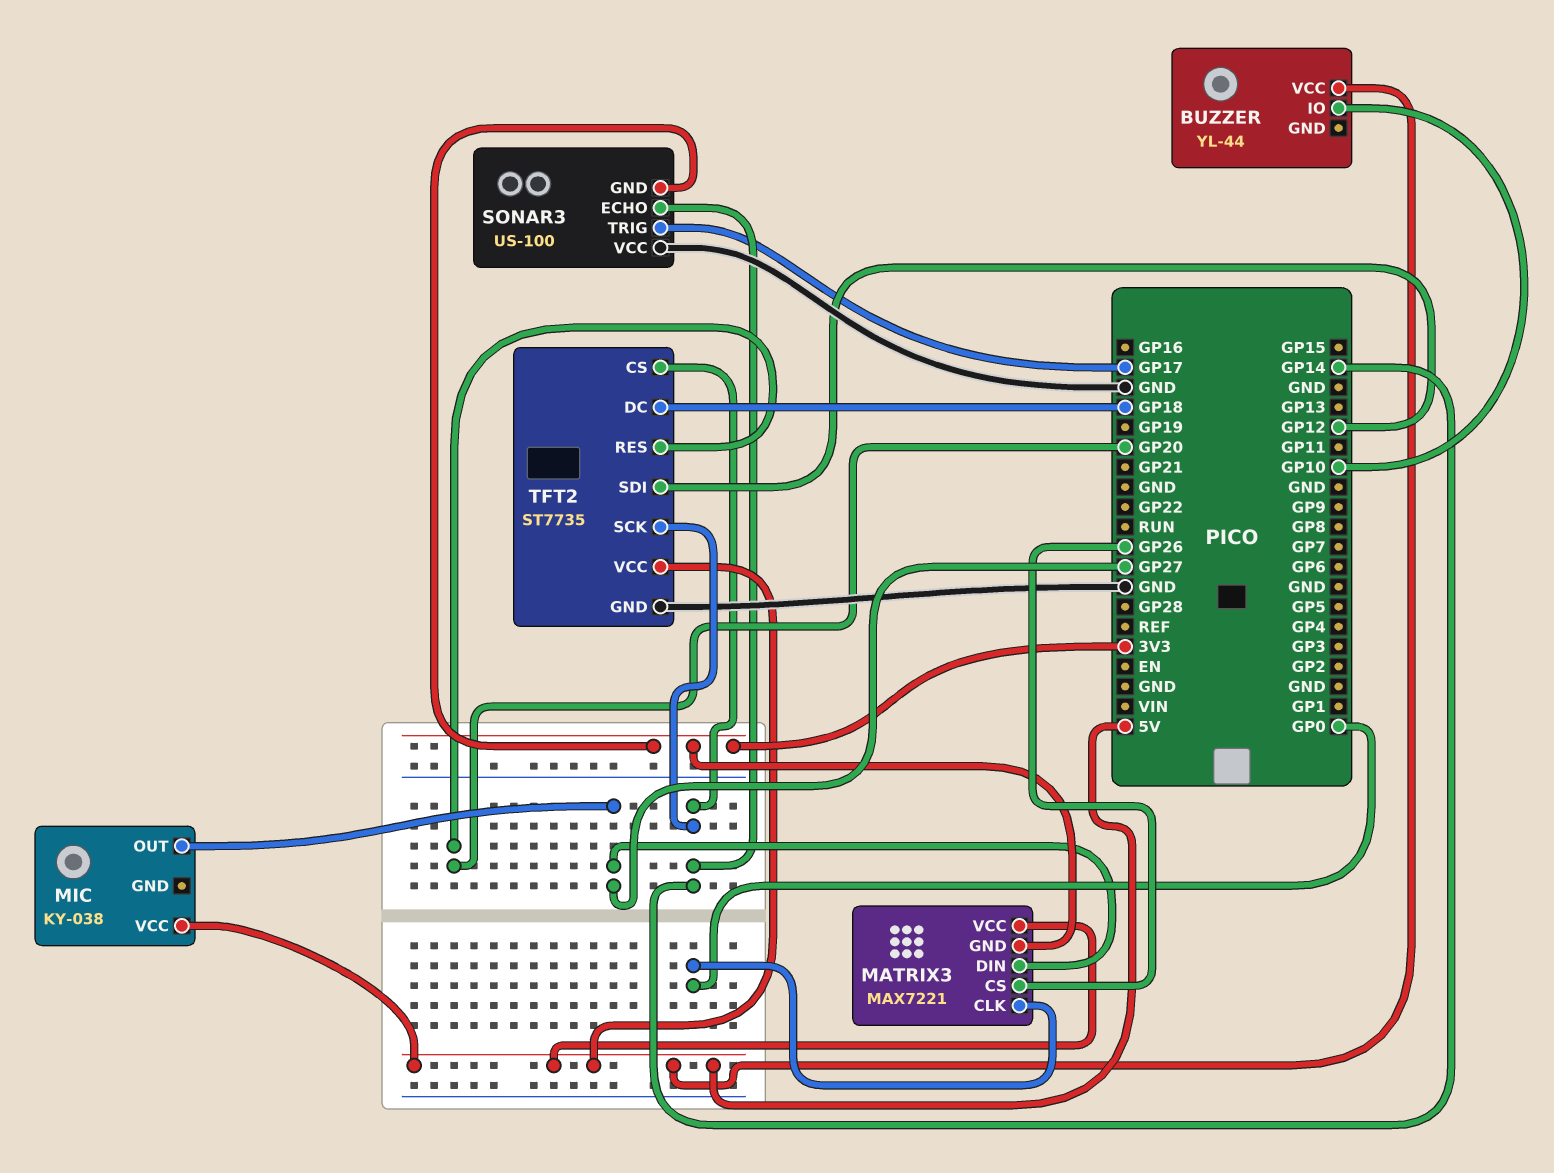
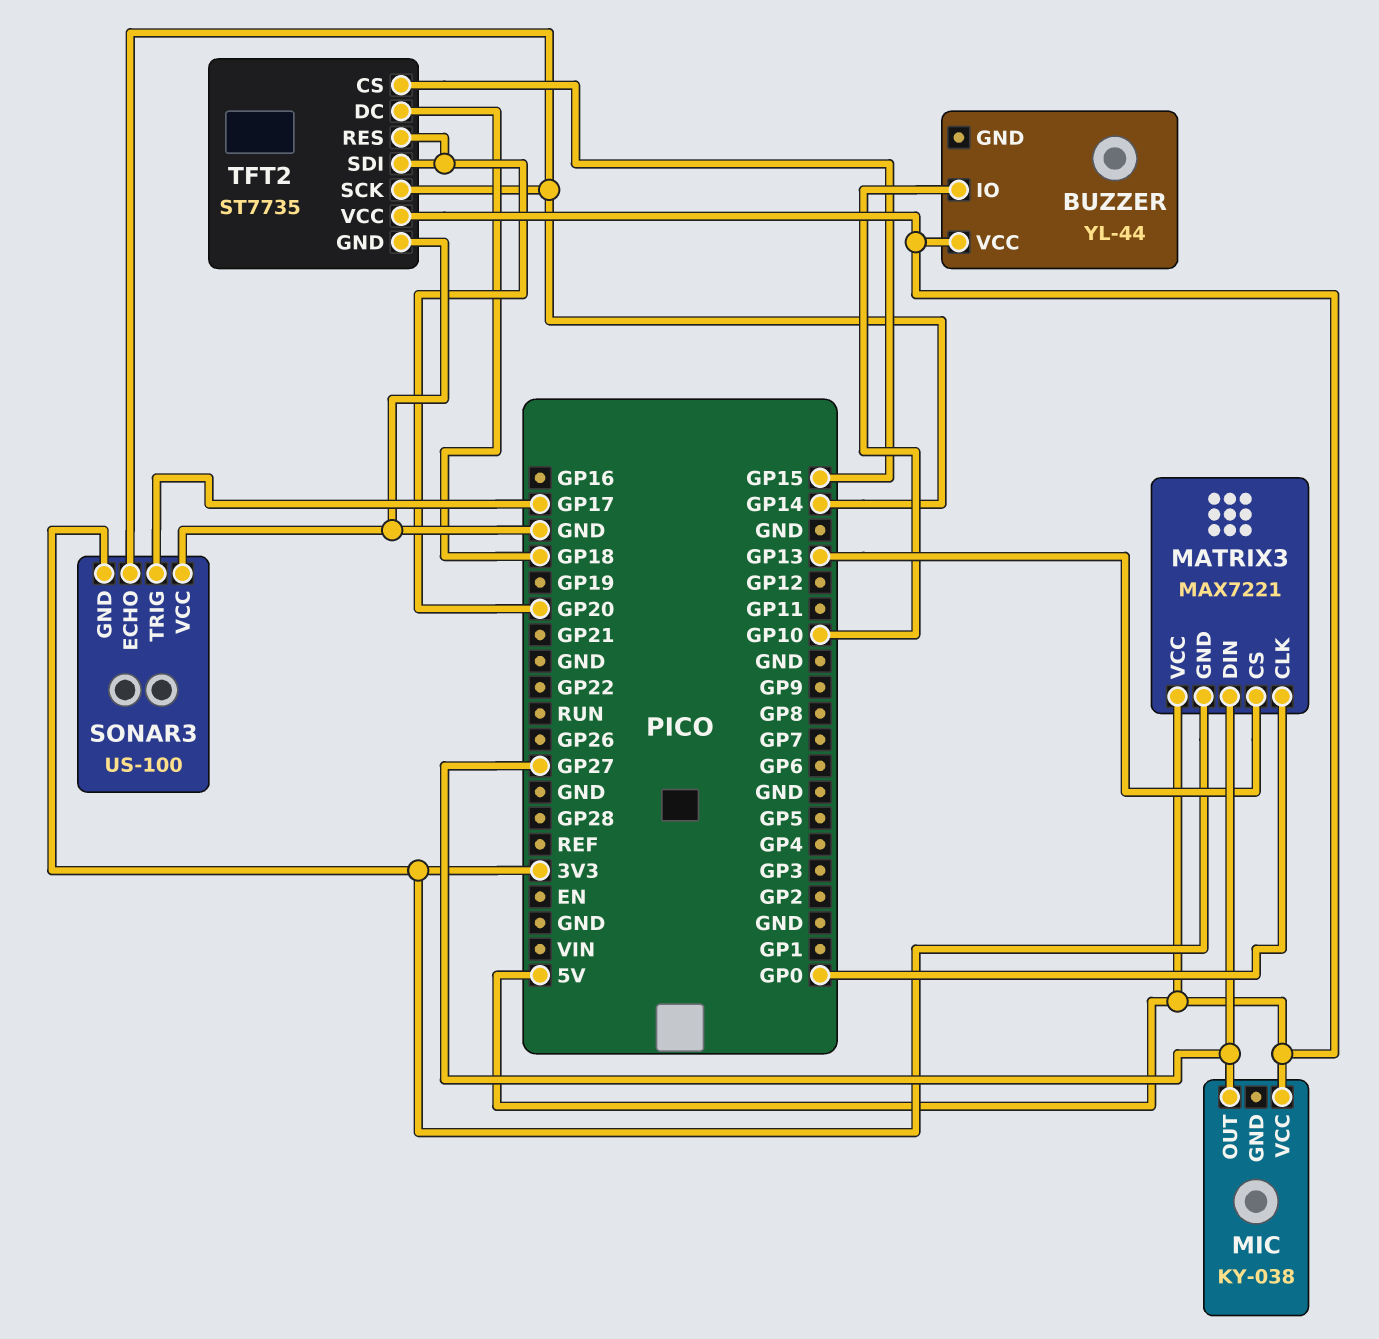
MATRIX3 pin CS: GP26 -> GP13
TFT2 pin CS: GP14 -> GP15
TFT2 pin SDI: GP12 -> GP20

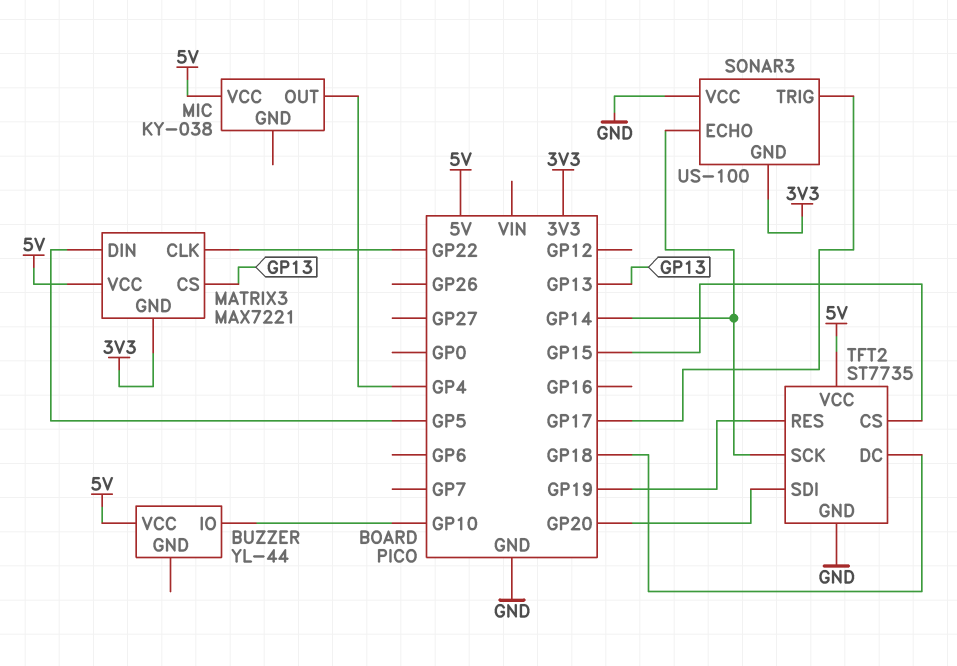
MATRIX3 pin CLK: GP0 -> GP22
MATRIX3 pin DIN: GP27 -> GP5
MIC pin OUT: GP27 -> GP4
TFT2 pin RES: GP20 -> GP19

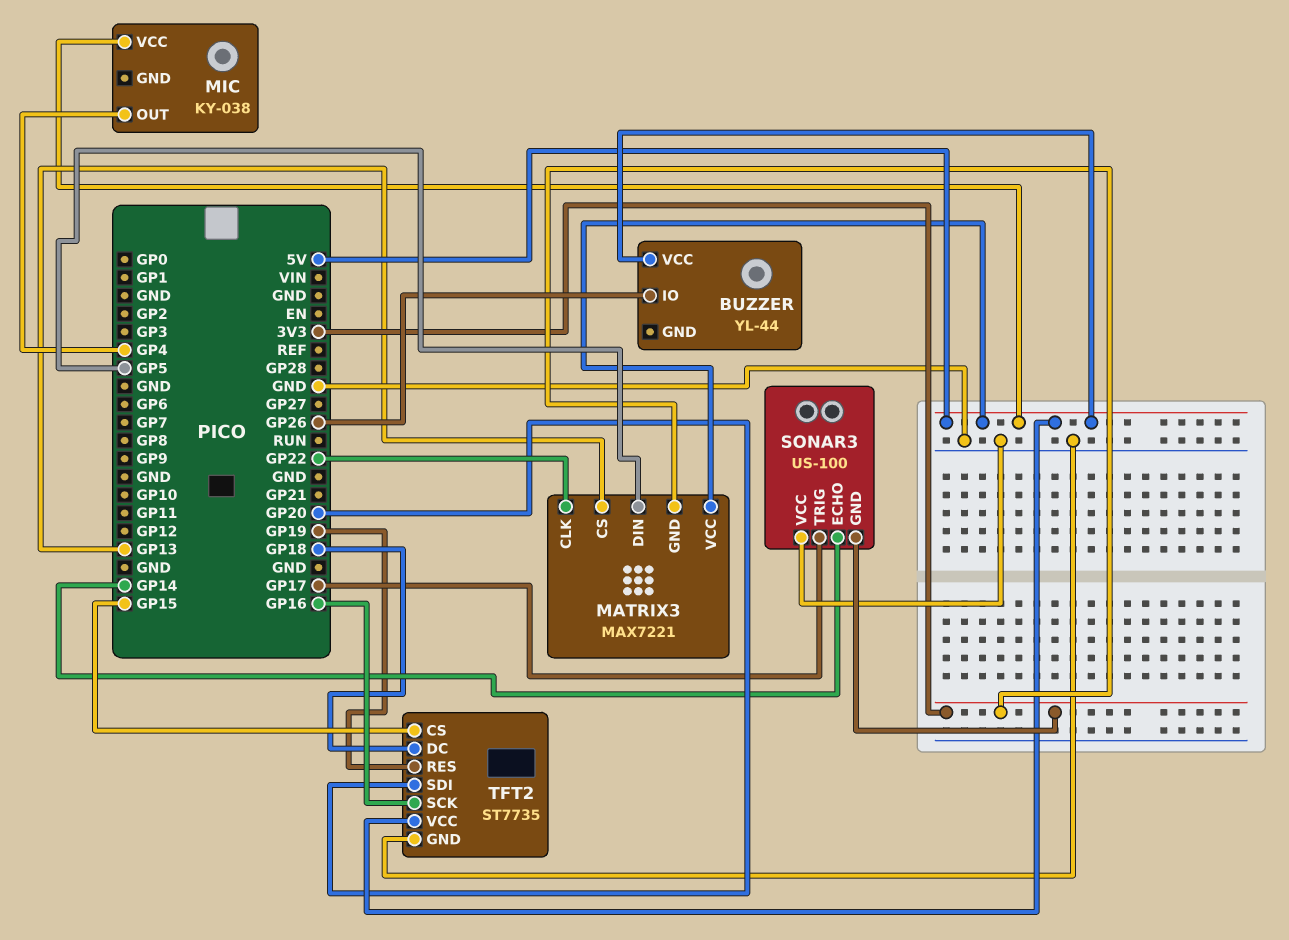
BUZZER pin IO: GP10 -> GP26
TFT2 pin SCK: GP14 -> GP16

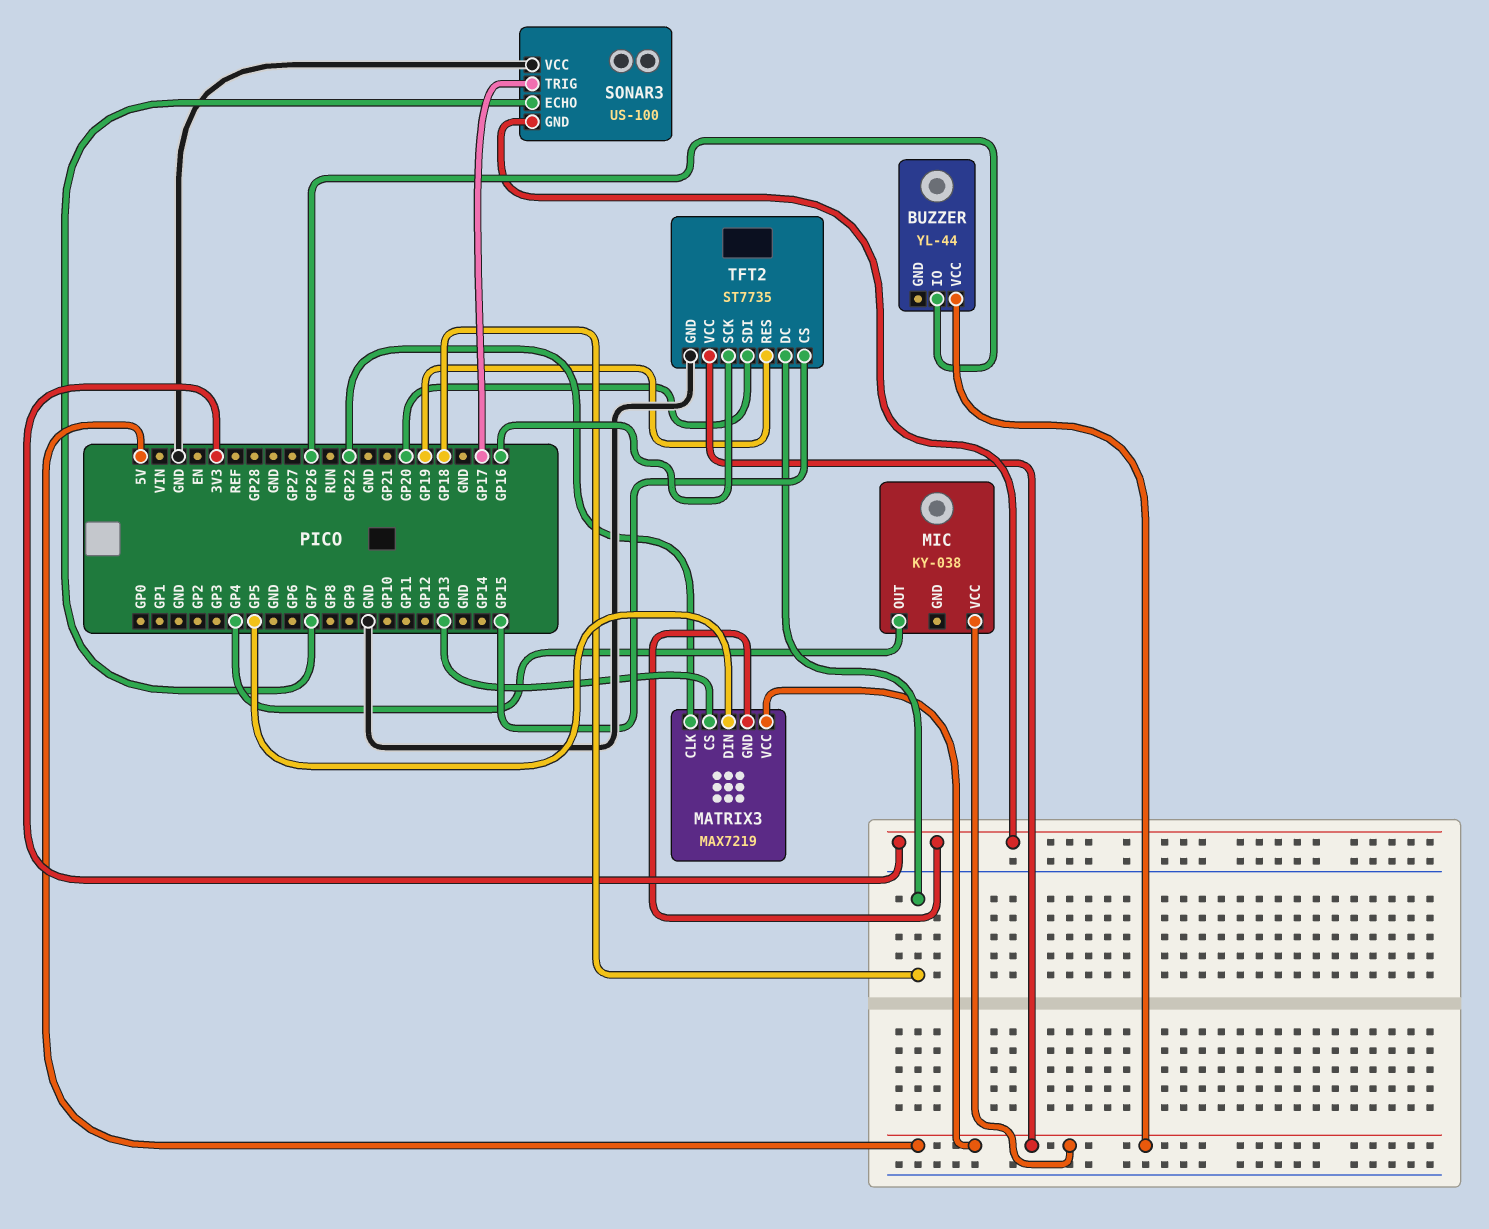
MATRIX3: MAX7221 -> MAX7219
SONAR3 pin ECHO: GP14 -> GP7

